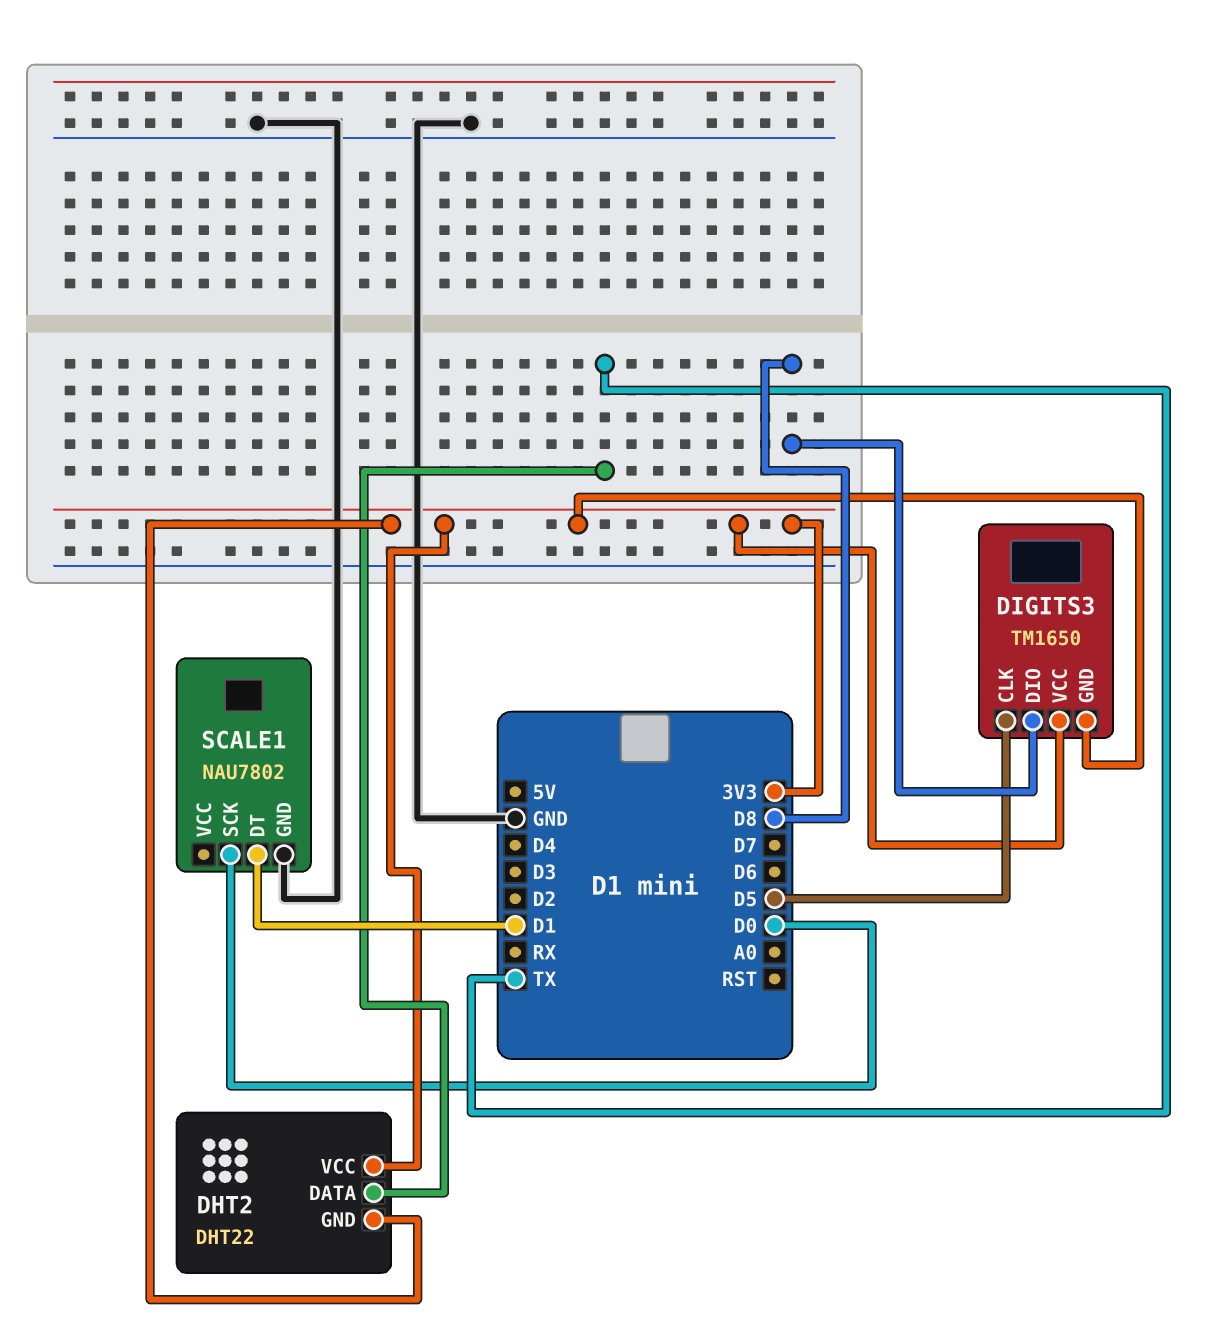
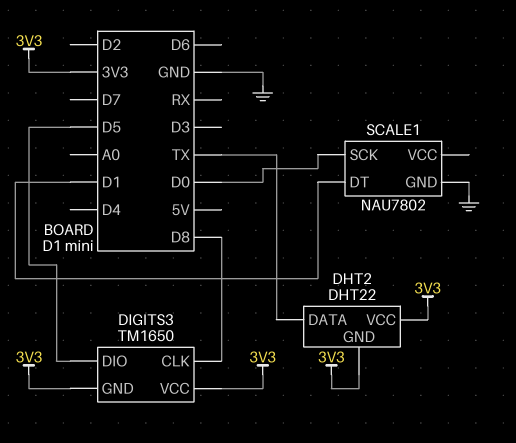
DIGITS3 pin CLK: D5 -> D8
DIGITS3 pin DIO: D8 -> D5

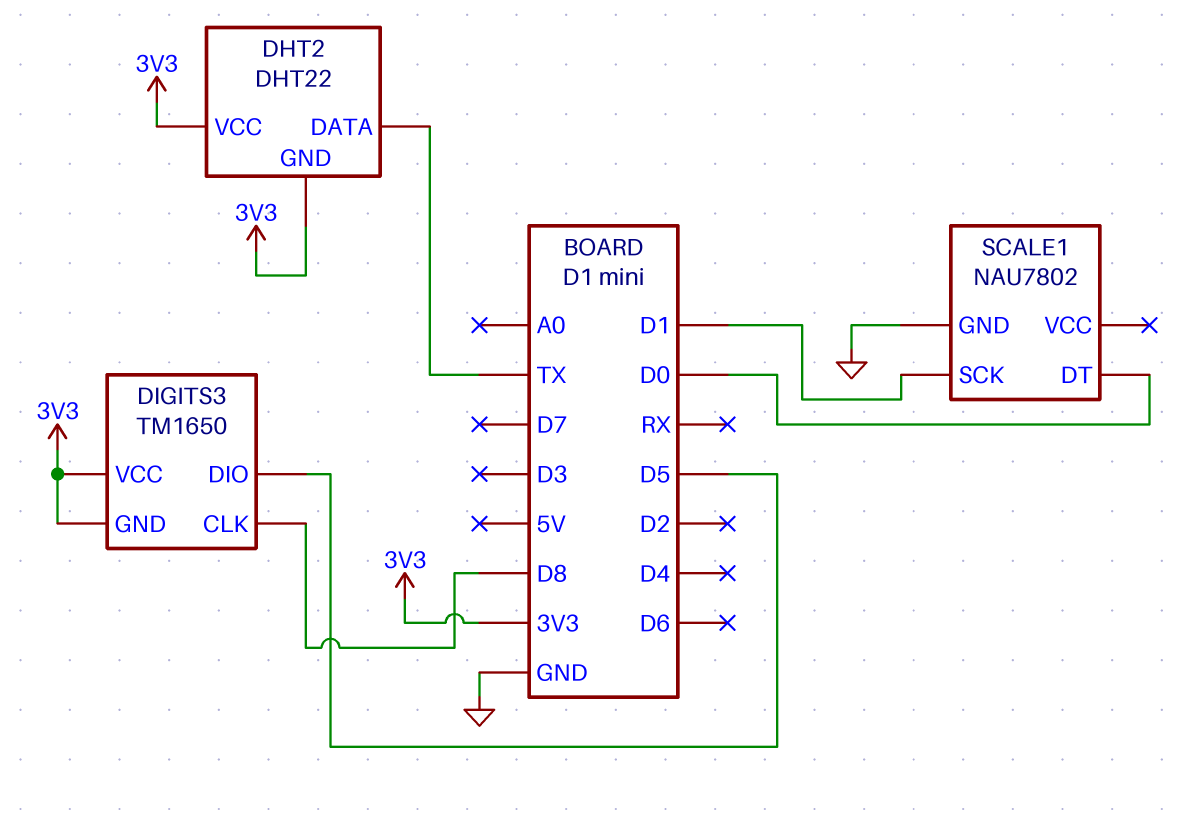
SCALE1 pin DT: D1 -> D0
SCALE1 pin SCK: D0 -> D1

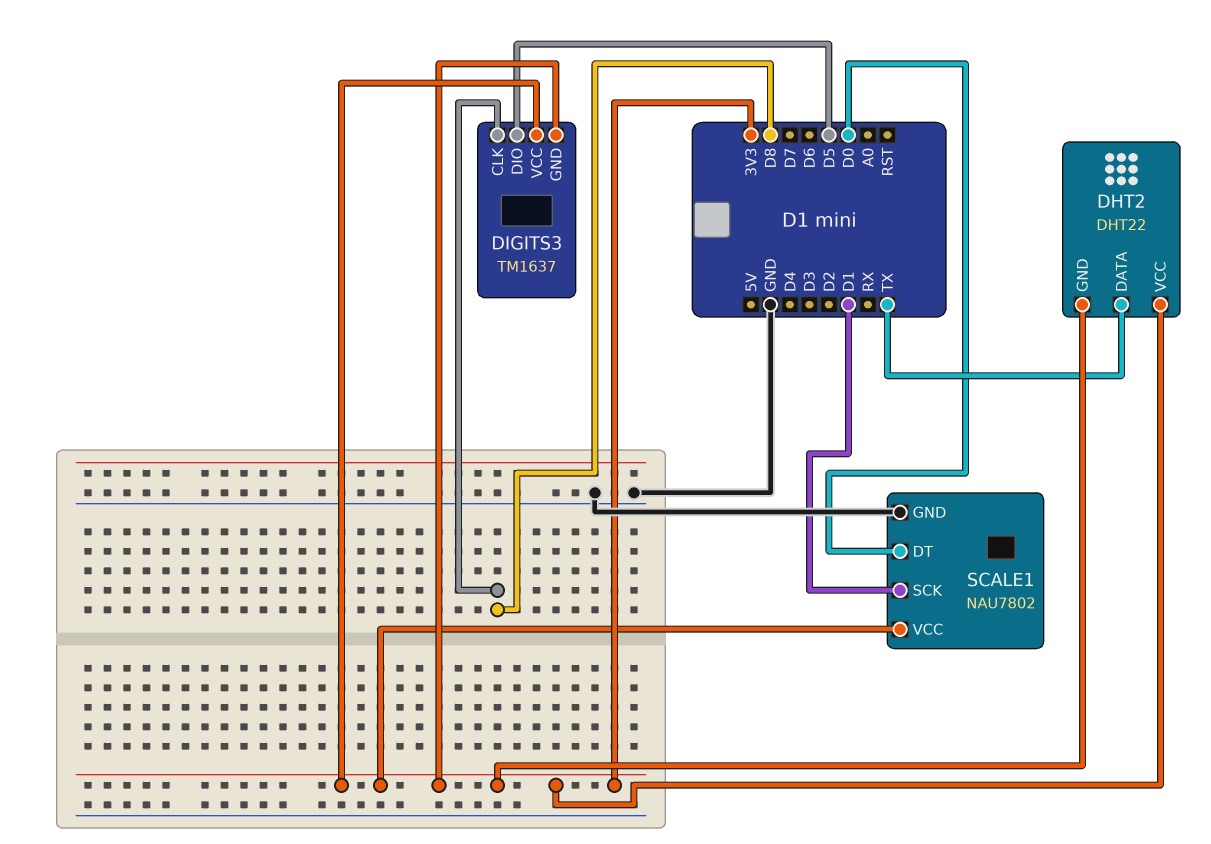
DIGITS3: TM1650 -> TM1637
SCALE1 pin VCC: none -> 3V3

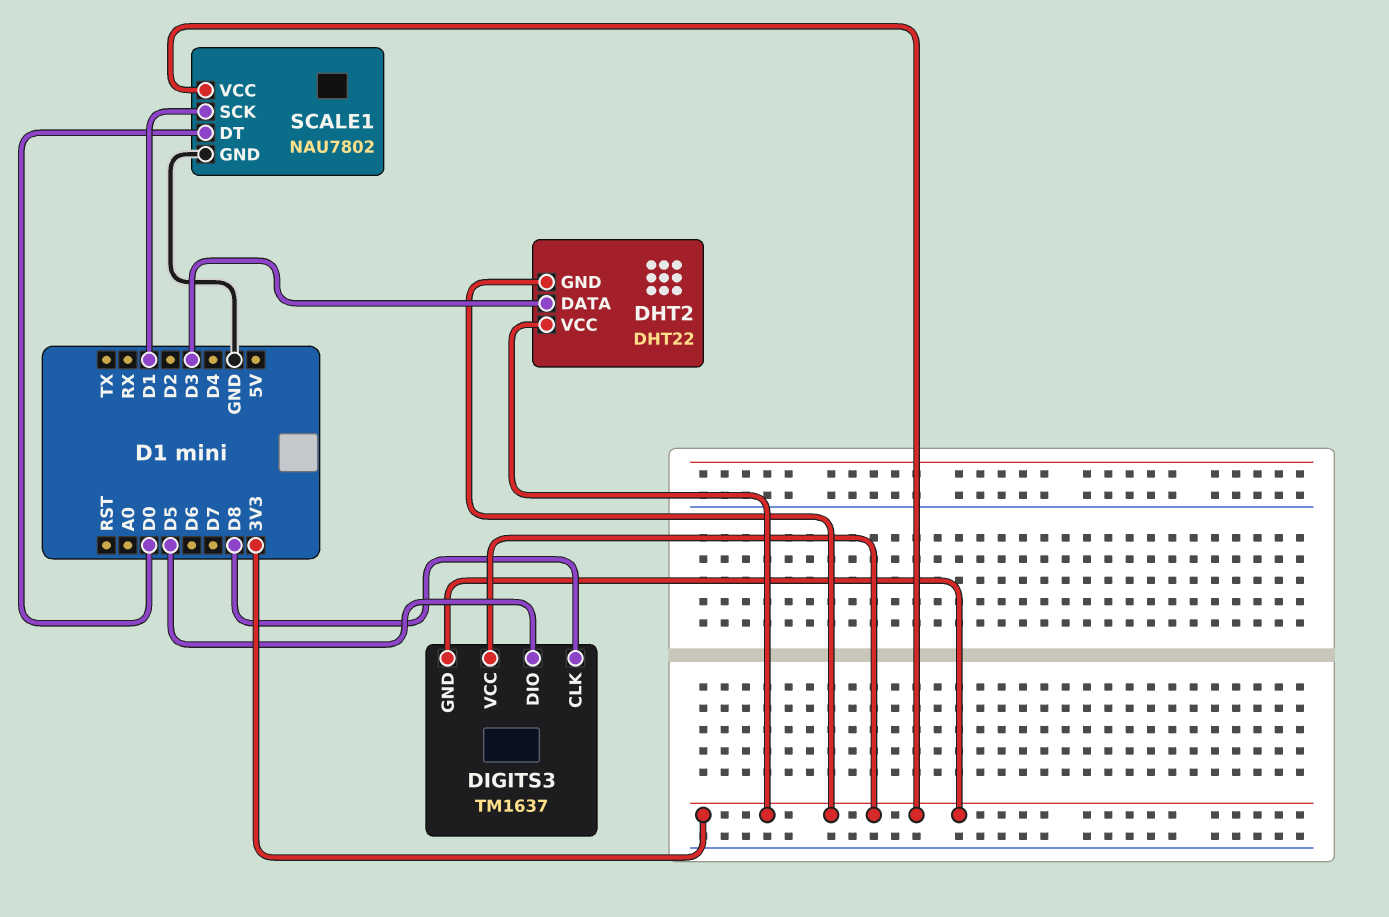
DHT2 pin DATA: TX -> D3

